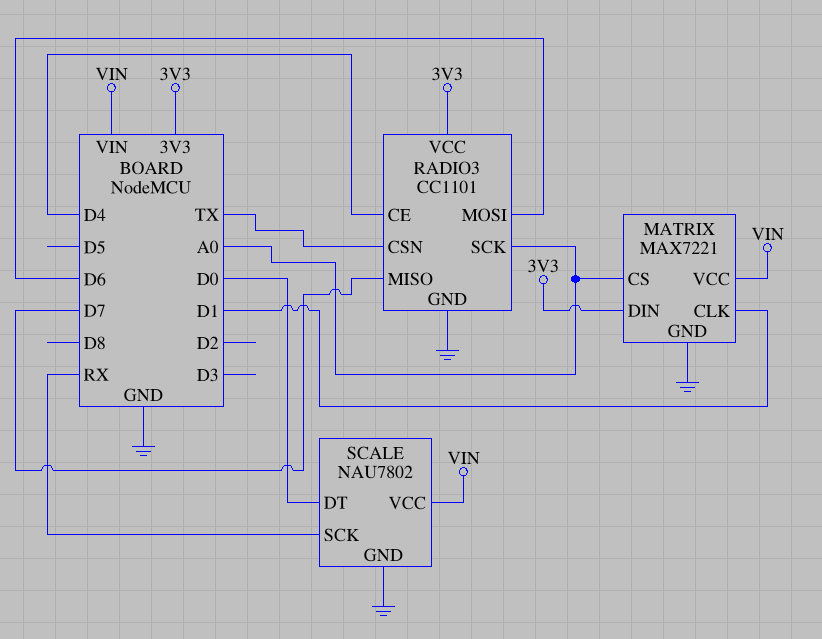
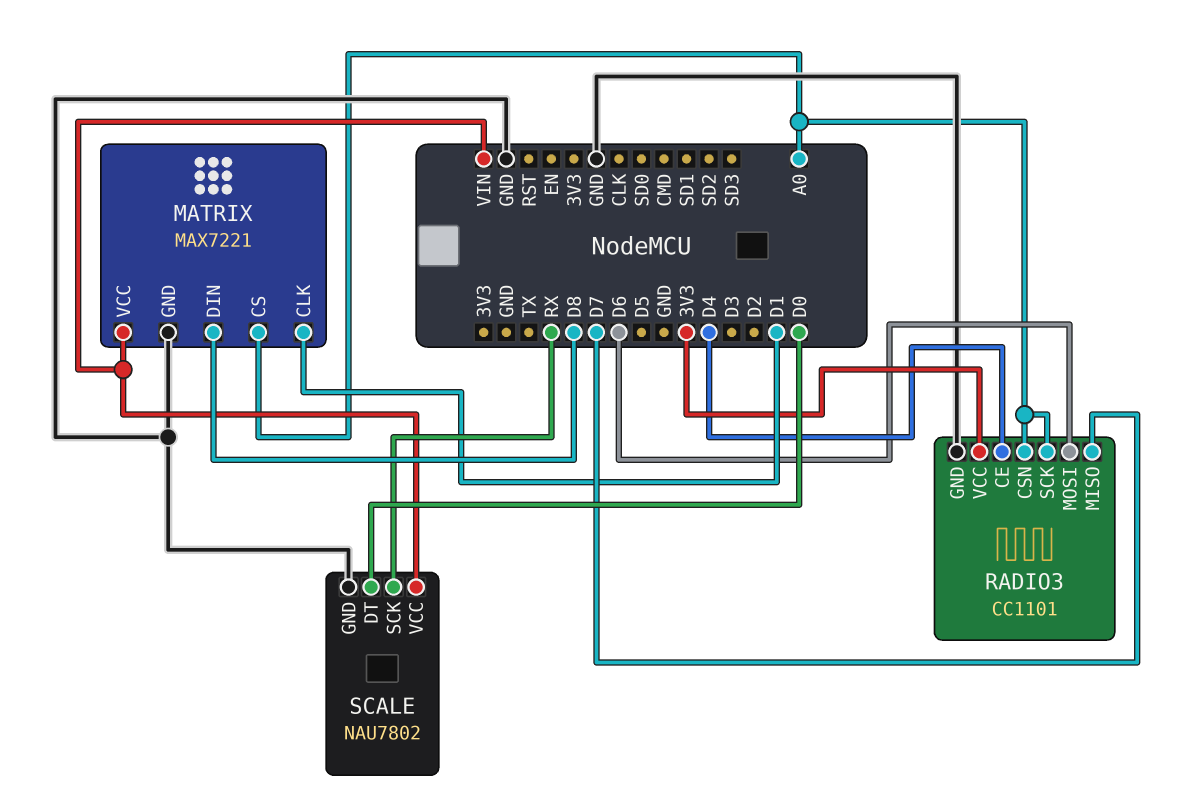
MATRIX pin DIN: 3V3 -> D8
RADIO3 pin CSN: TX -> A0

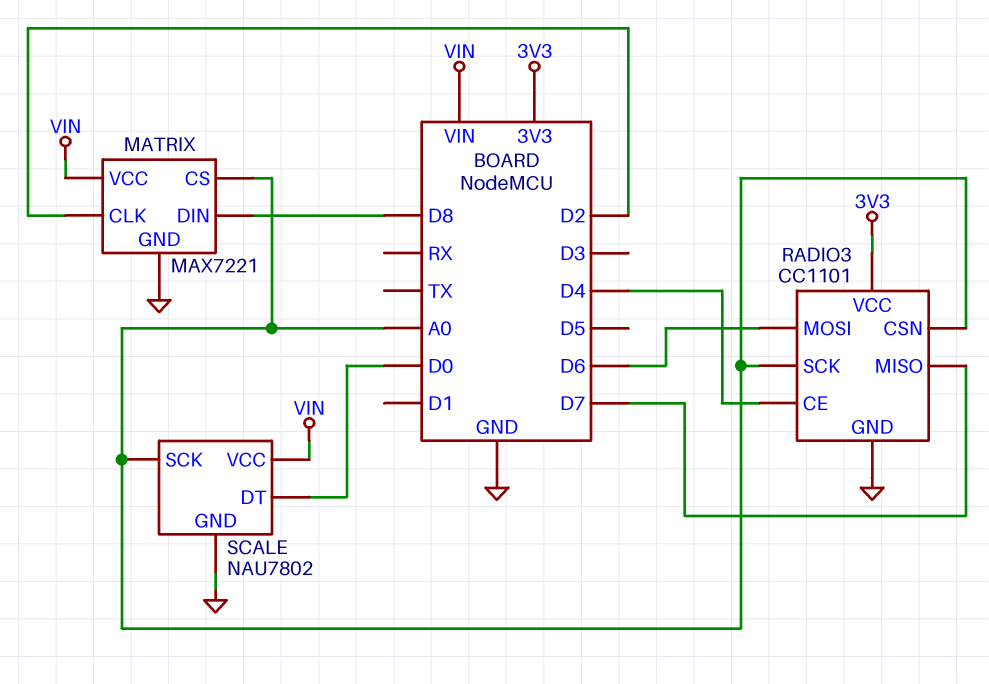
MATRIX pin CLK: D1 -> D2
SCALE pin SCK: RX -> A0

